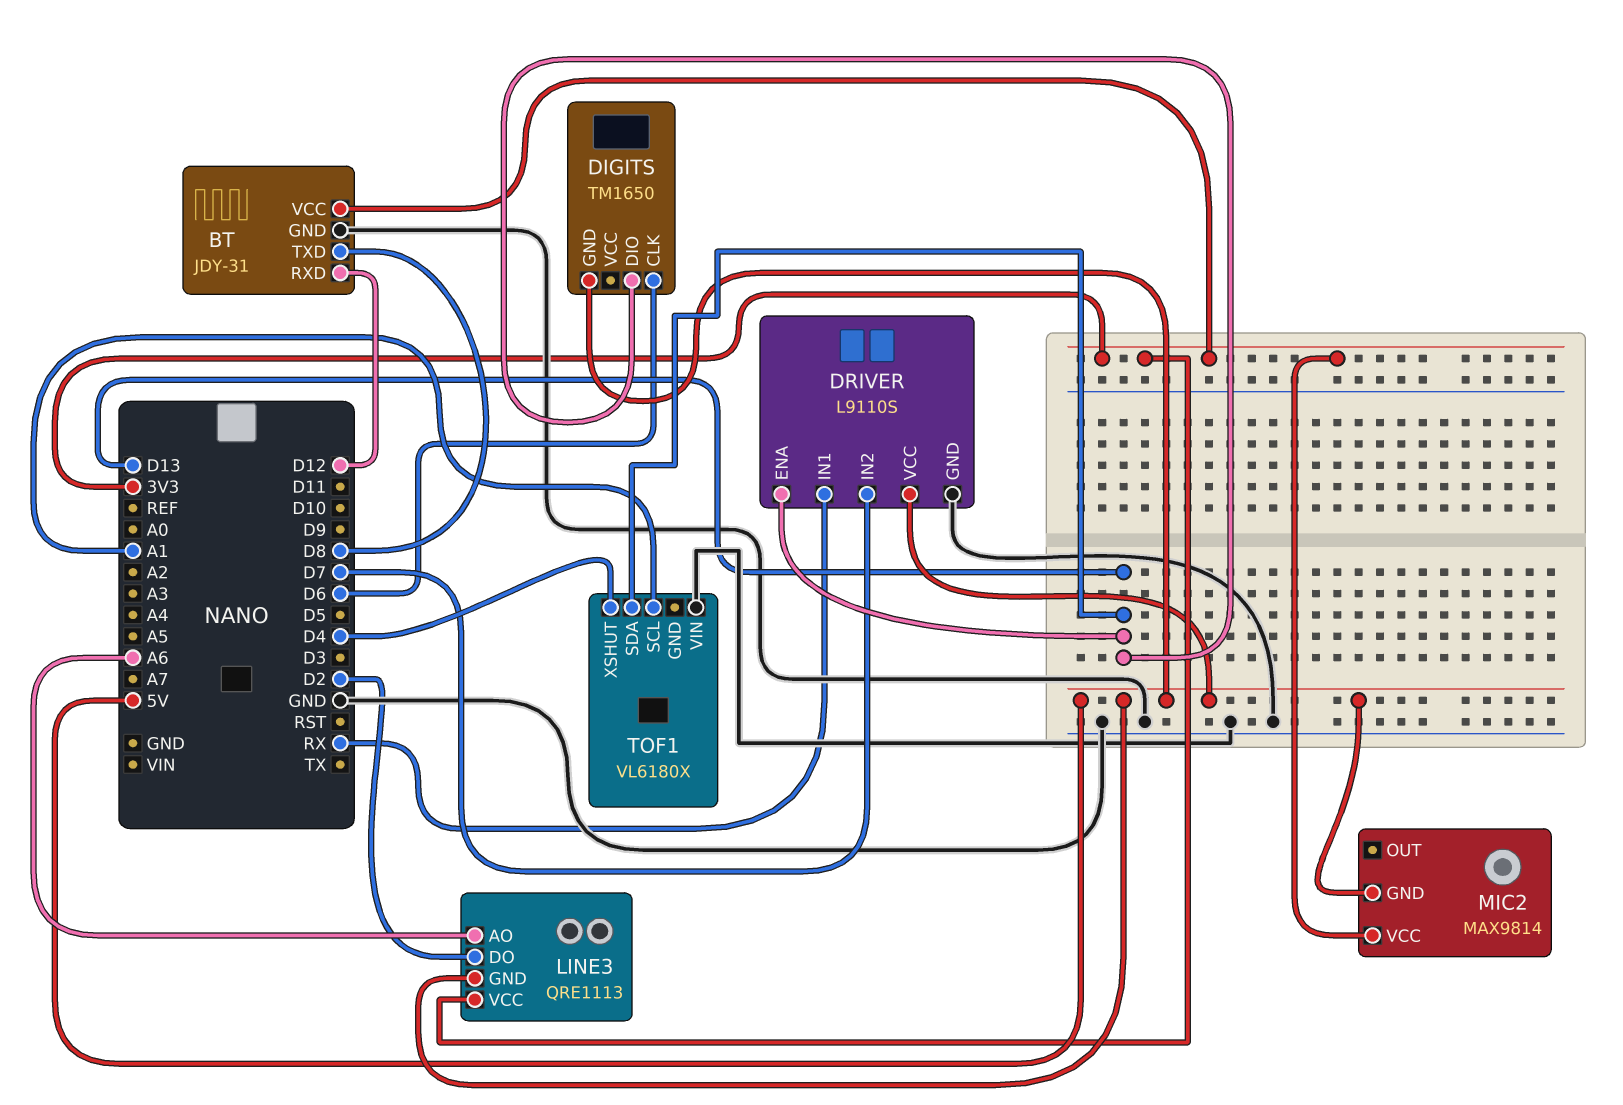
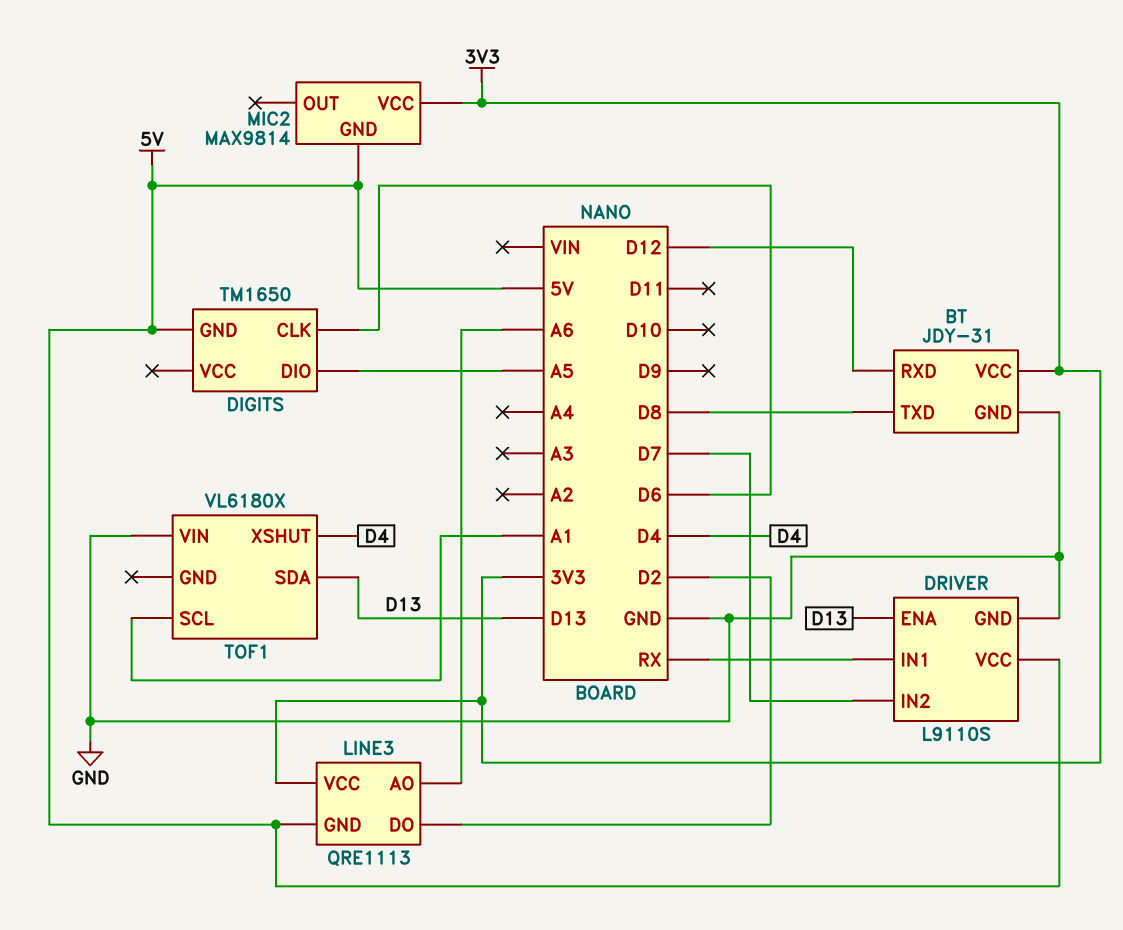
DIGITS pin DIO: D13 -> A5

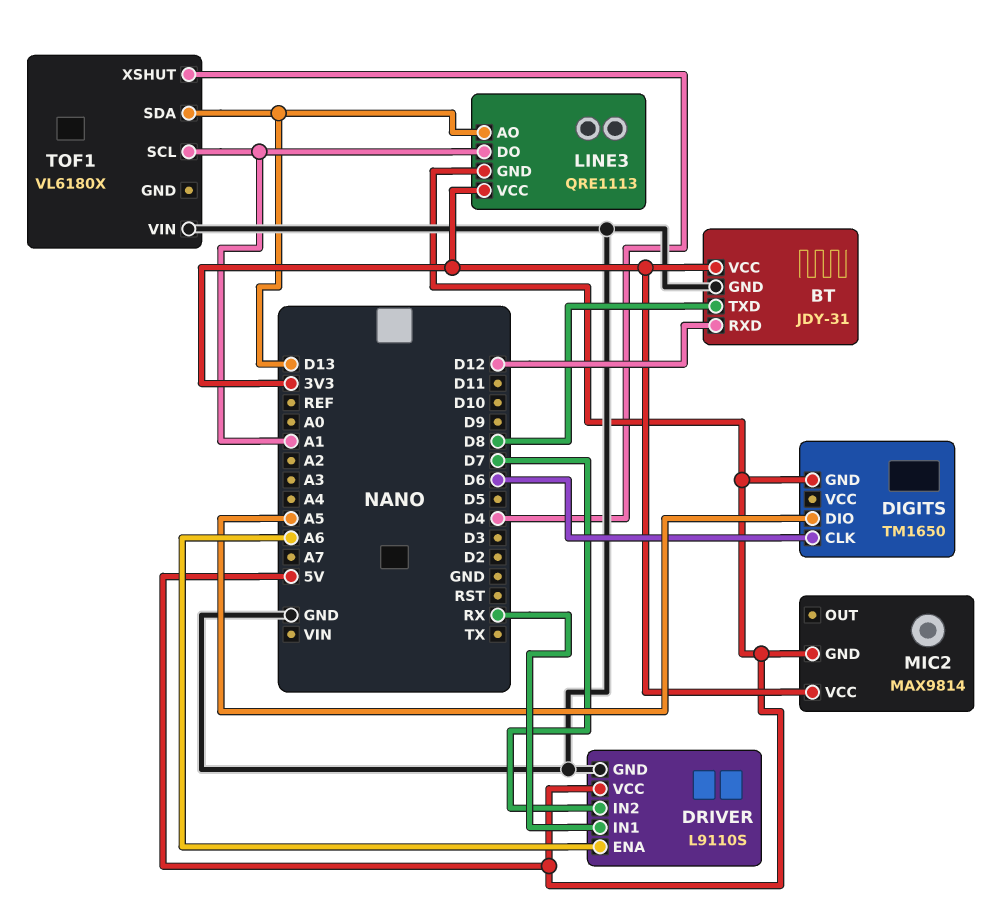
DRIVER pin ENA: D13 -> A6
LINE3 pin AO: A6 -> D13
LINE3 pin DO: D2 -> A1

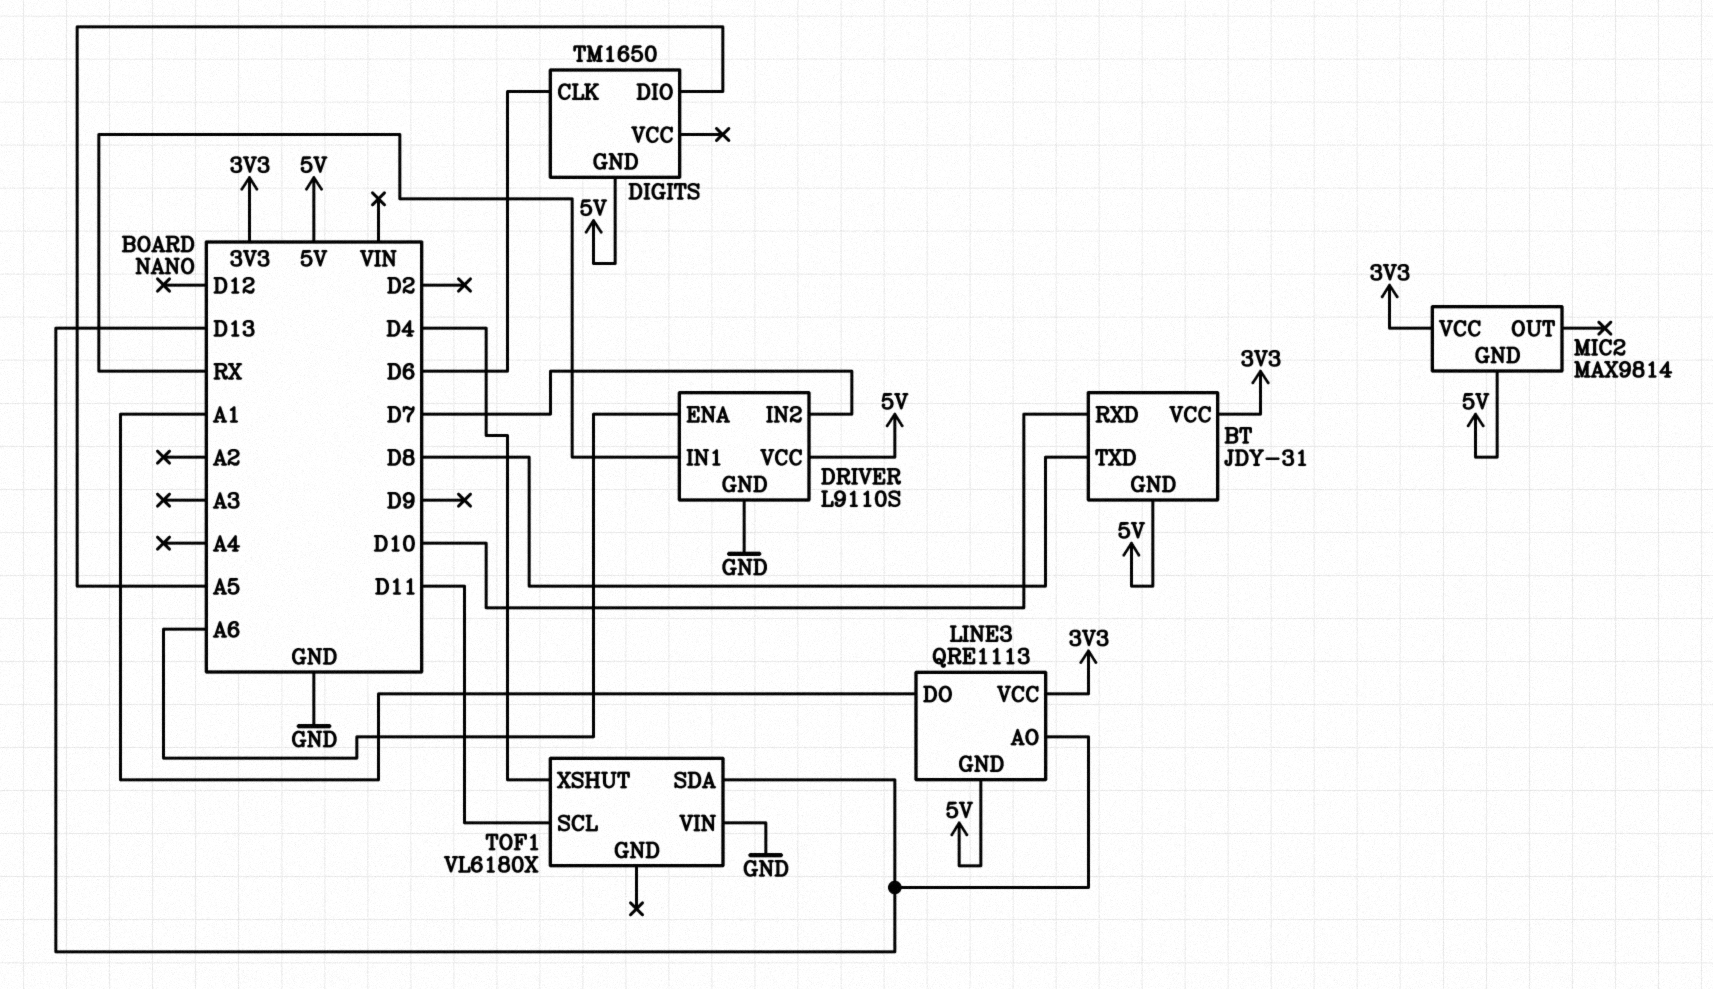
BT pin GND: GND -> 5V
BT pin RXD: D12 -> D10
TOF1 pin SCL: A1 -> D11

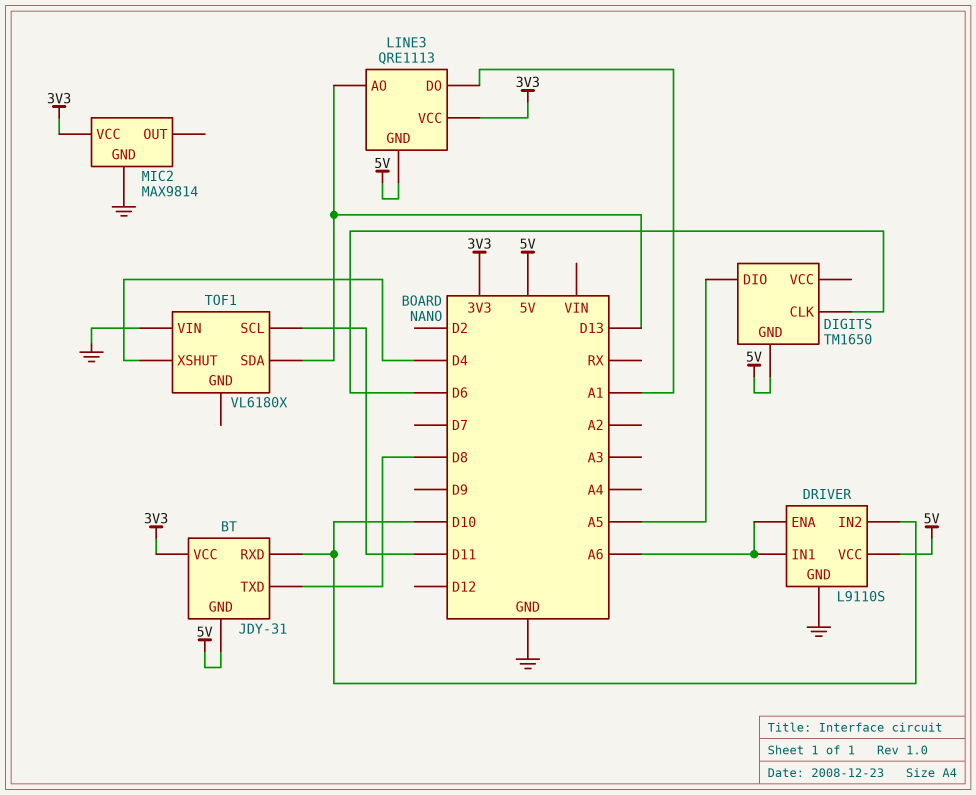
DRIVER pin IN1: RX -> A6
DRIVER pin IN2: D7 -> D10
MIC2 pin GND: 5V -> GND

